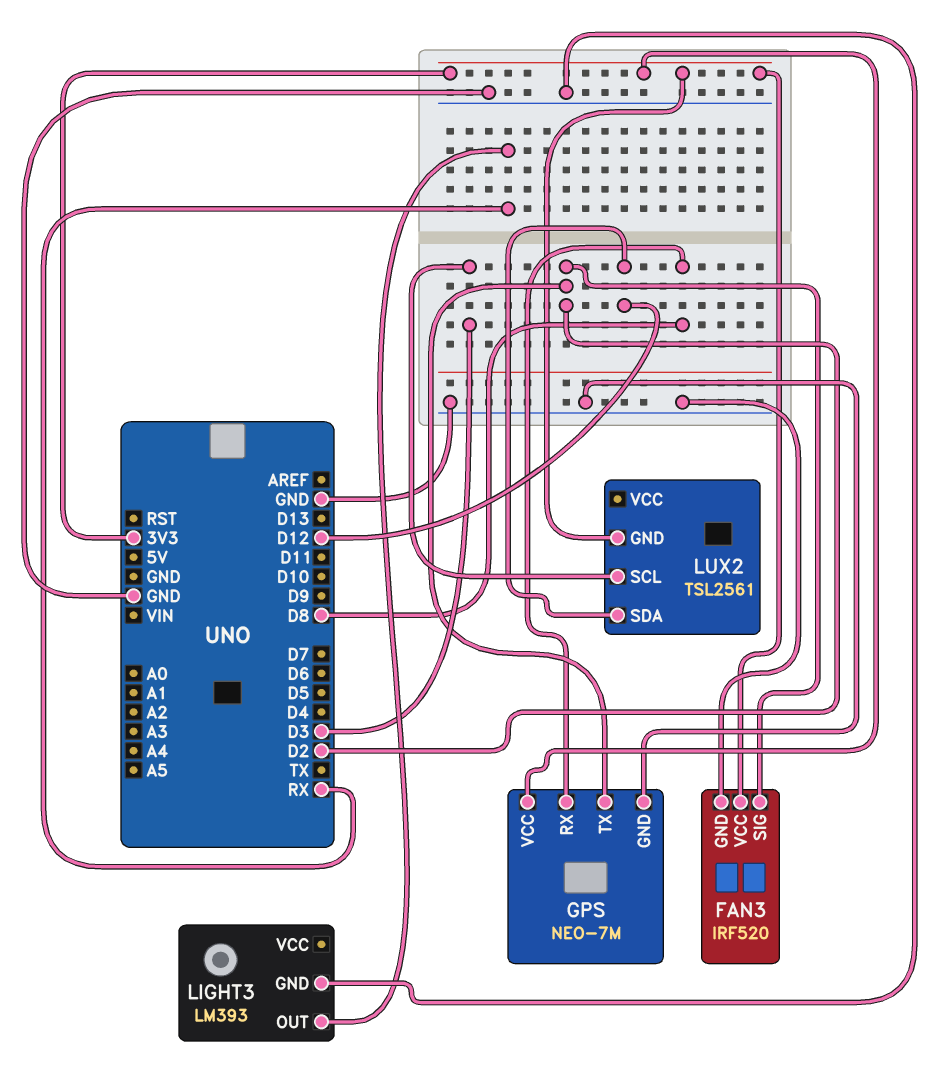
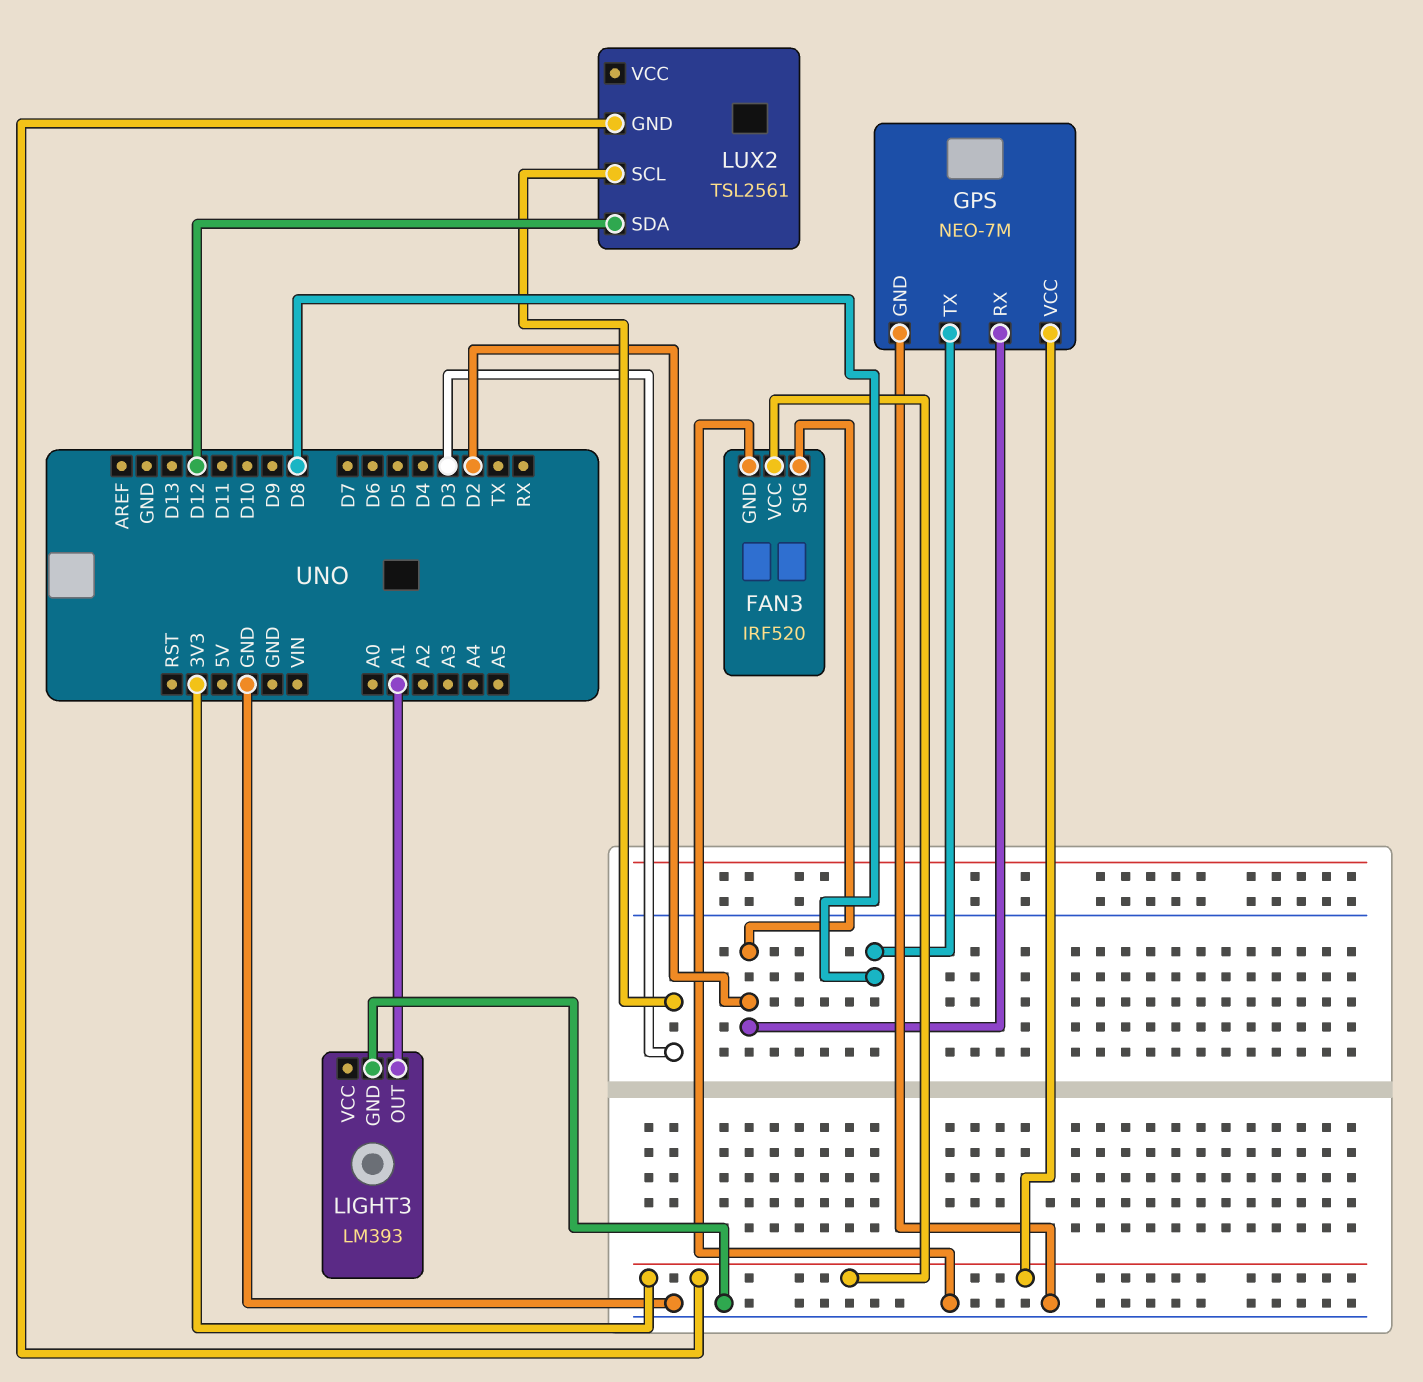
GPS pin RX: D8 -> D2
GPS pin TX: D2 -> D8
LIGHT3 pin OUT: RX -> A1

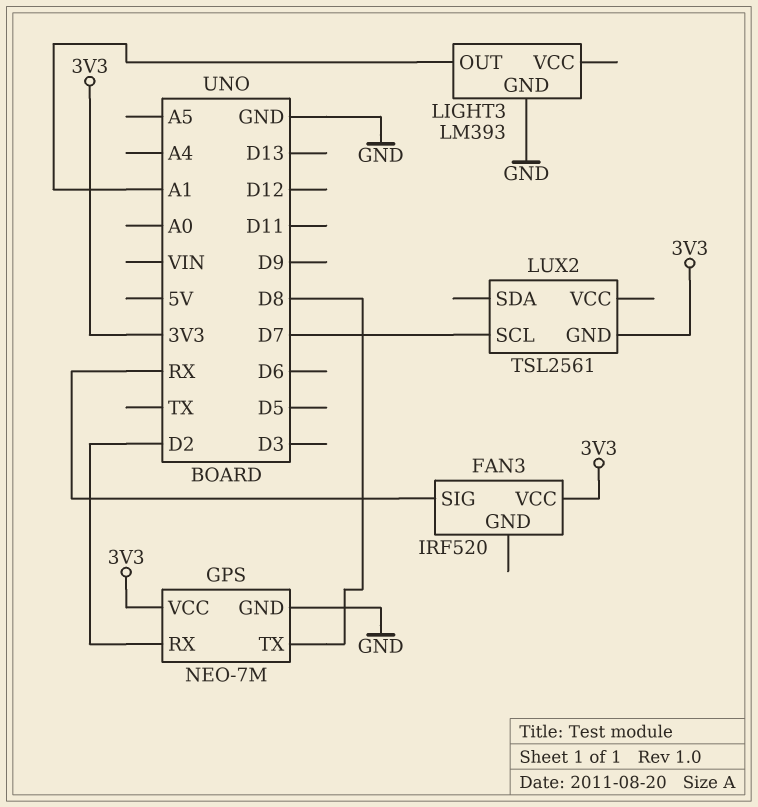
FAN3 pin GND: GND -> none
FAN3 pin SIG: D2 -> RX
LUX2 pin SCL: D3 -> D7
LUX2 pin SDA: D12 -> none

